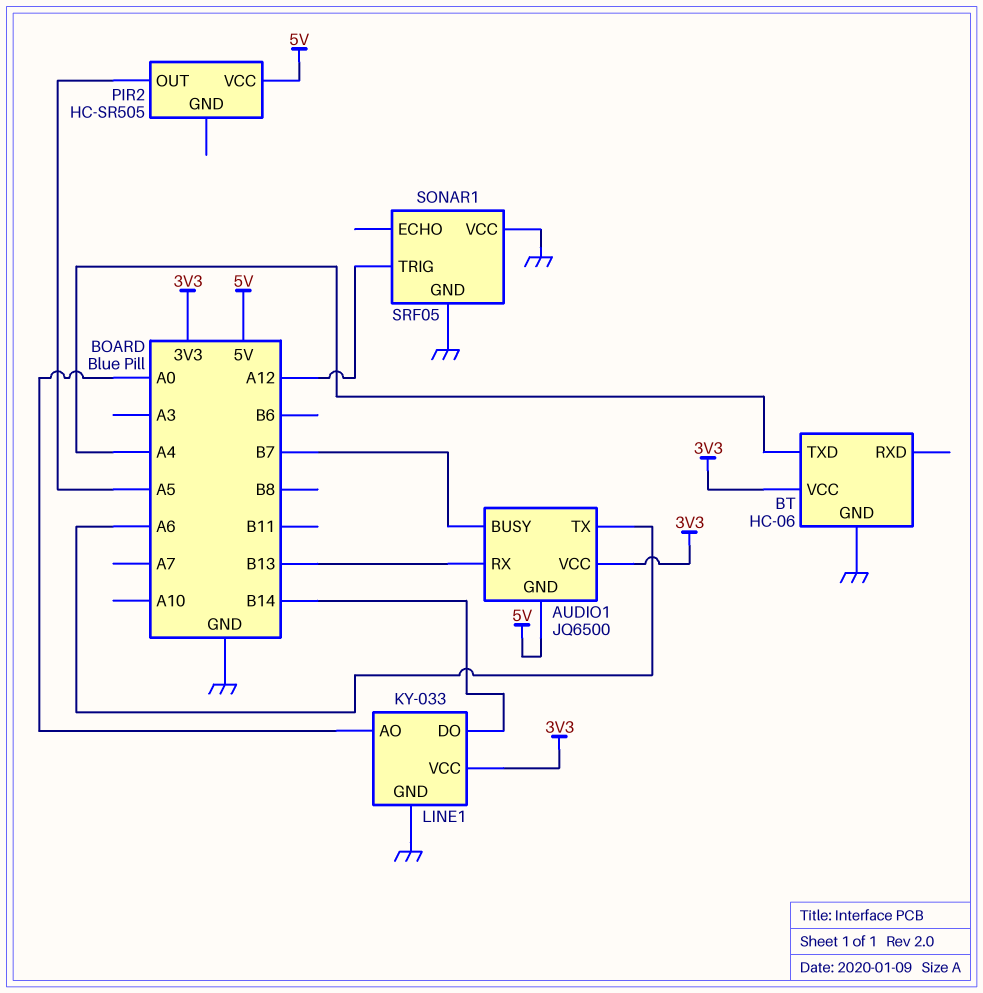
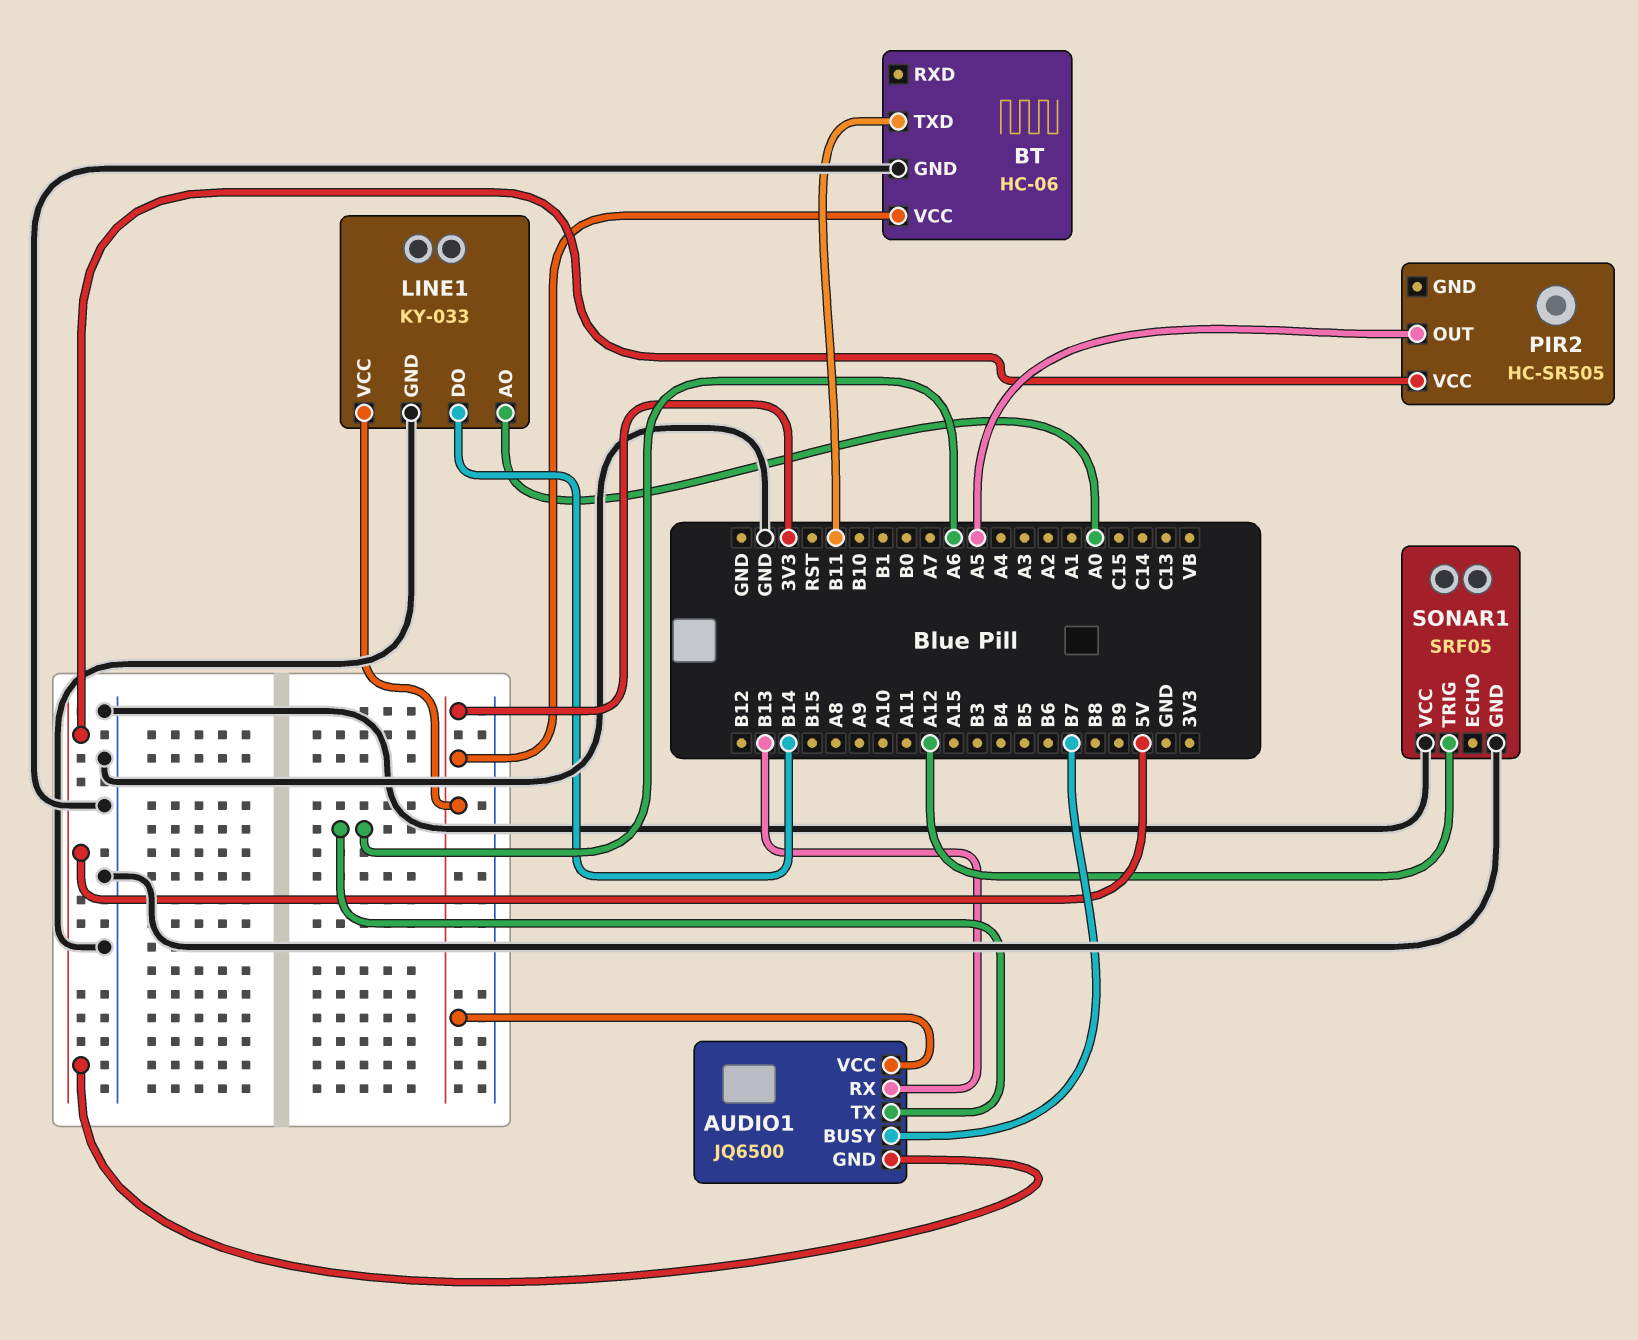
BT pin TXD: A4 -> B11

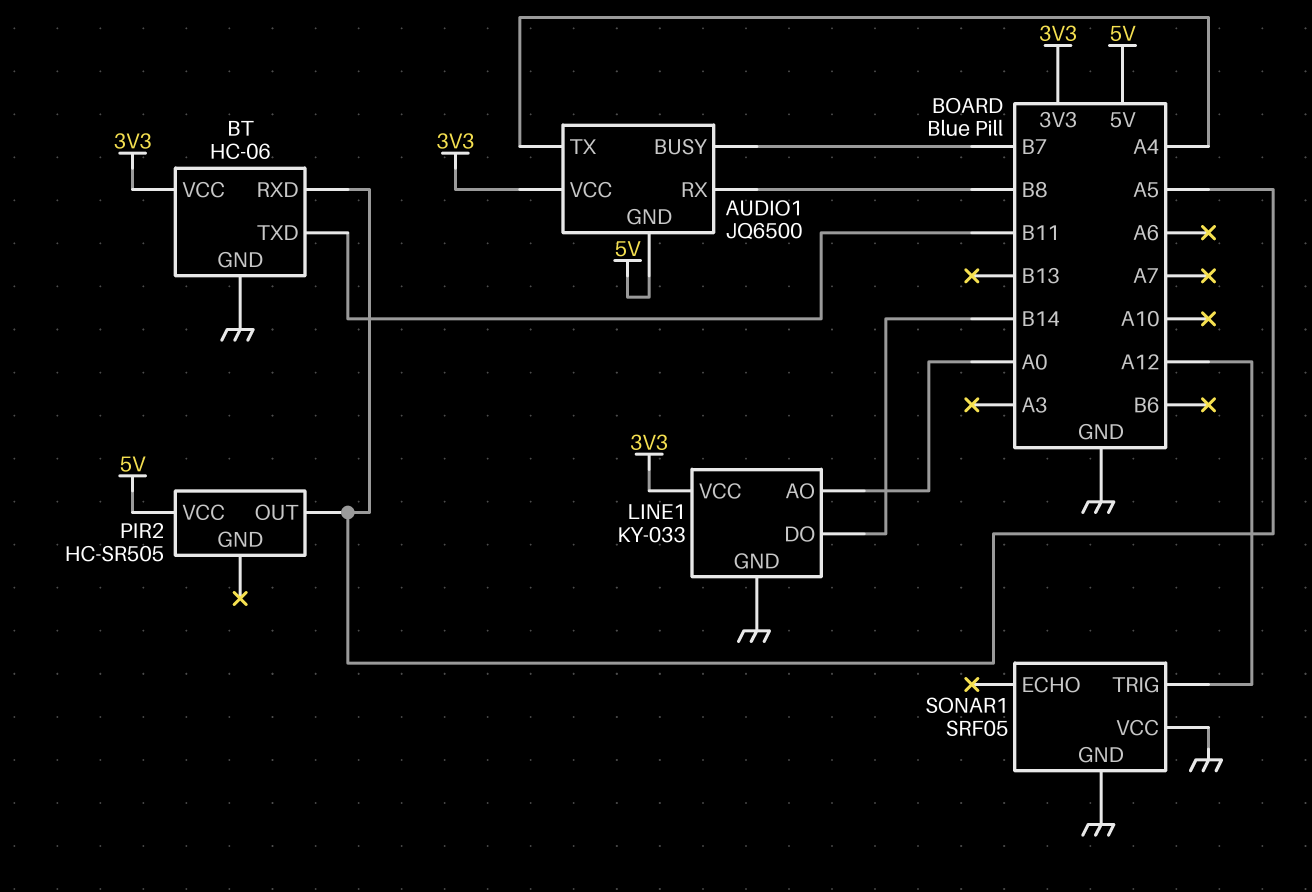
AUDIO1 pin RX: B13 -> B8
AUDIO1 pin TX: A6 -> A4
BT pin RXD: none -> A5

